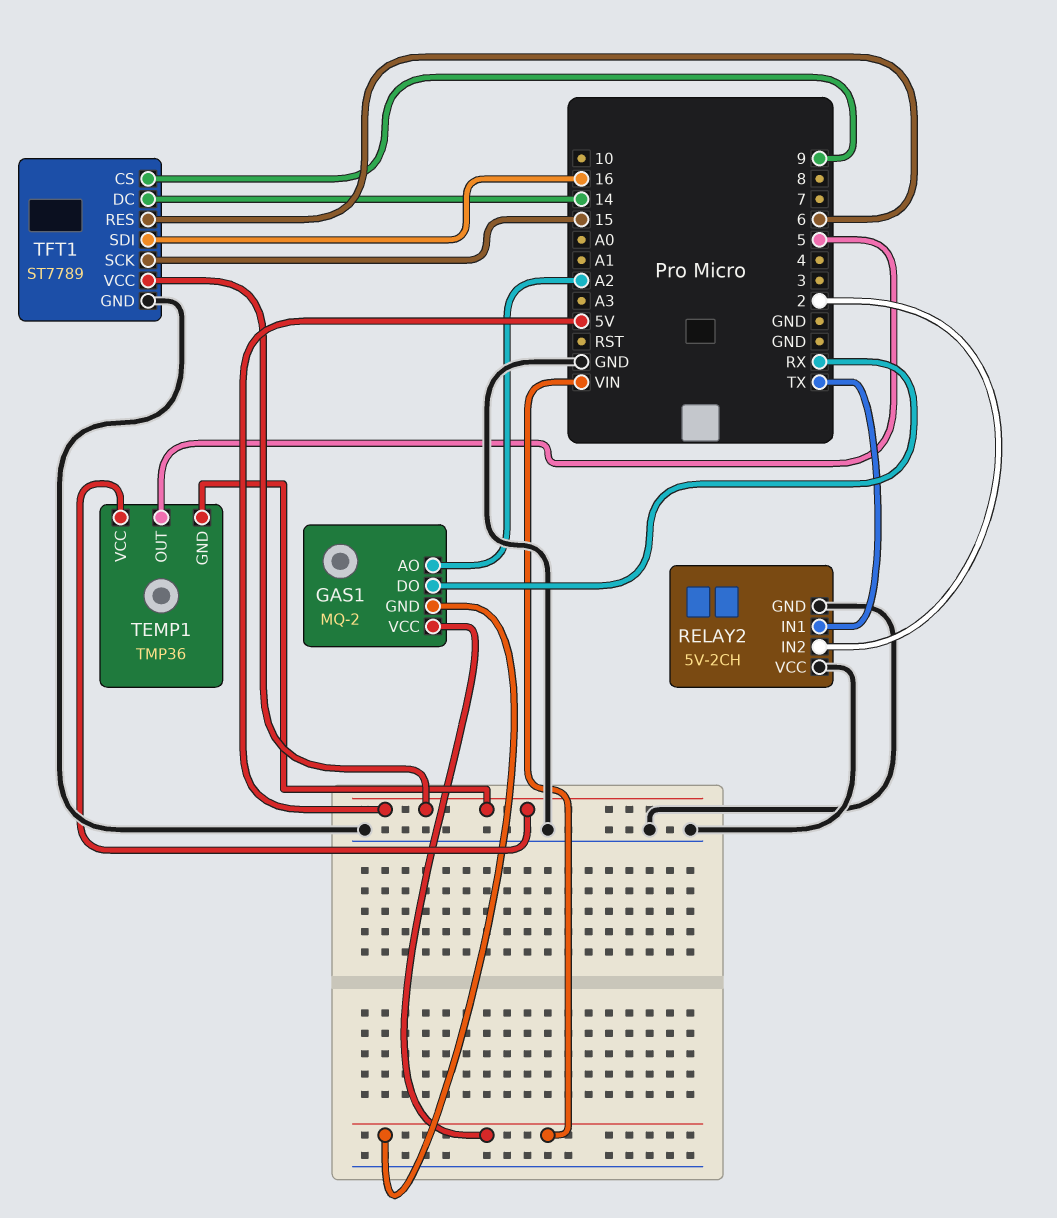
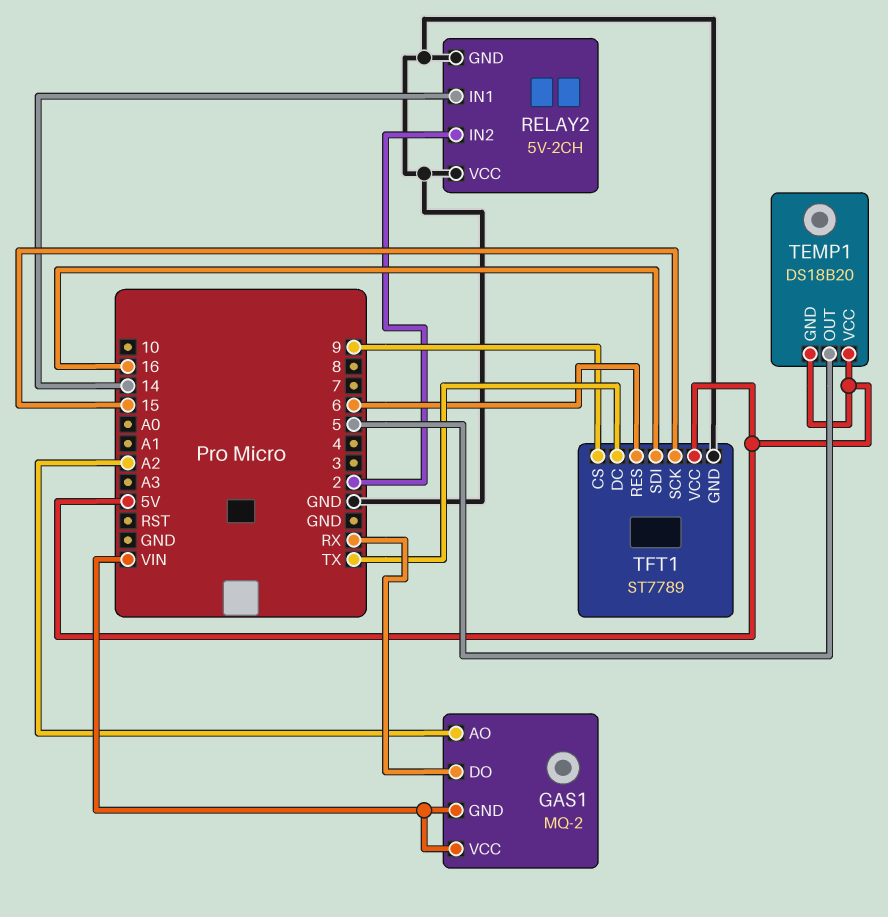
RELAY2 pin IN1: TX -> 14
TEMP1: TMP36 -> DS18B20
TFT1 pin DC: 14 -> TX

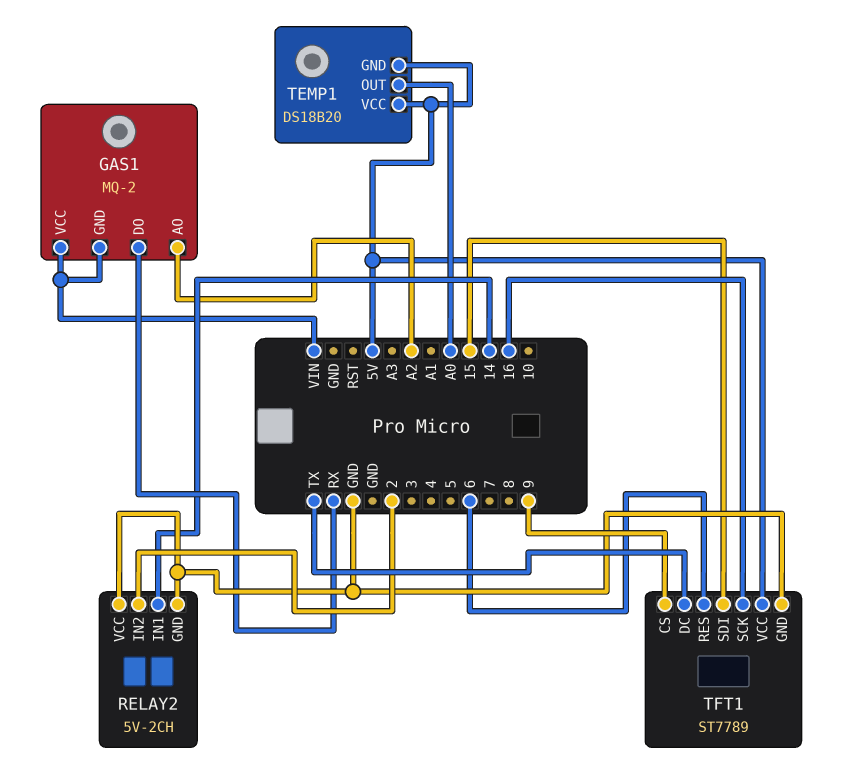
TEMP1 pin OUT: 5 -> A0
TFT1 pin SCK: 15 -> 16
TFT1 pin SDI: 16 -> 15

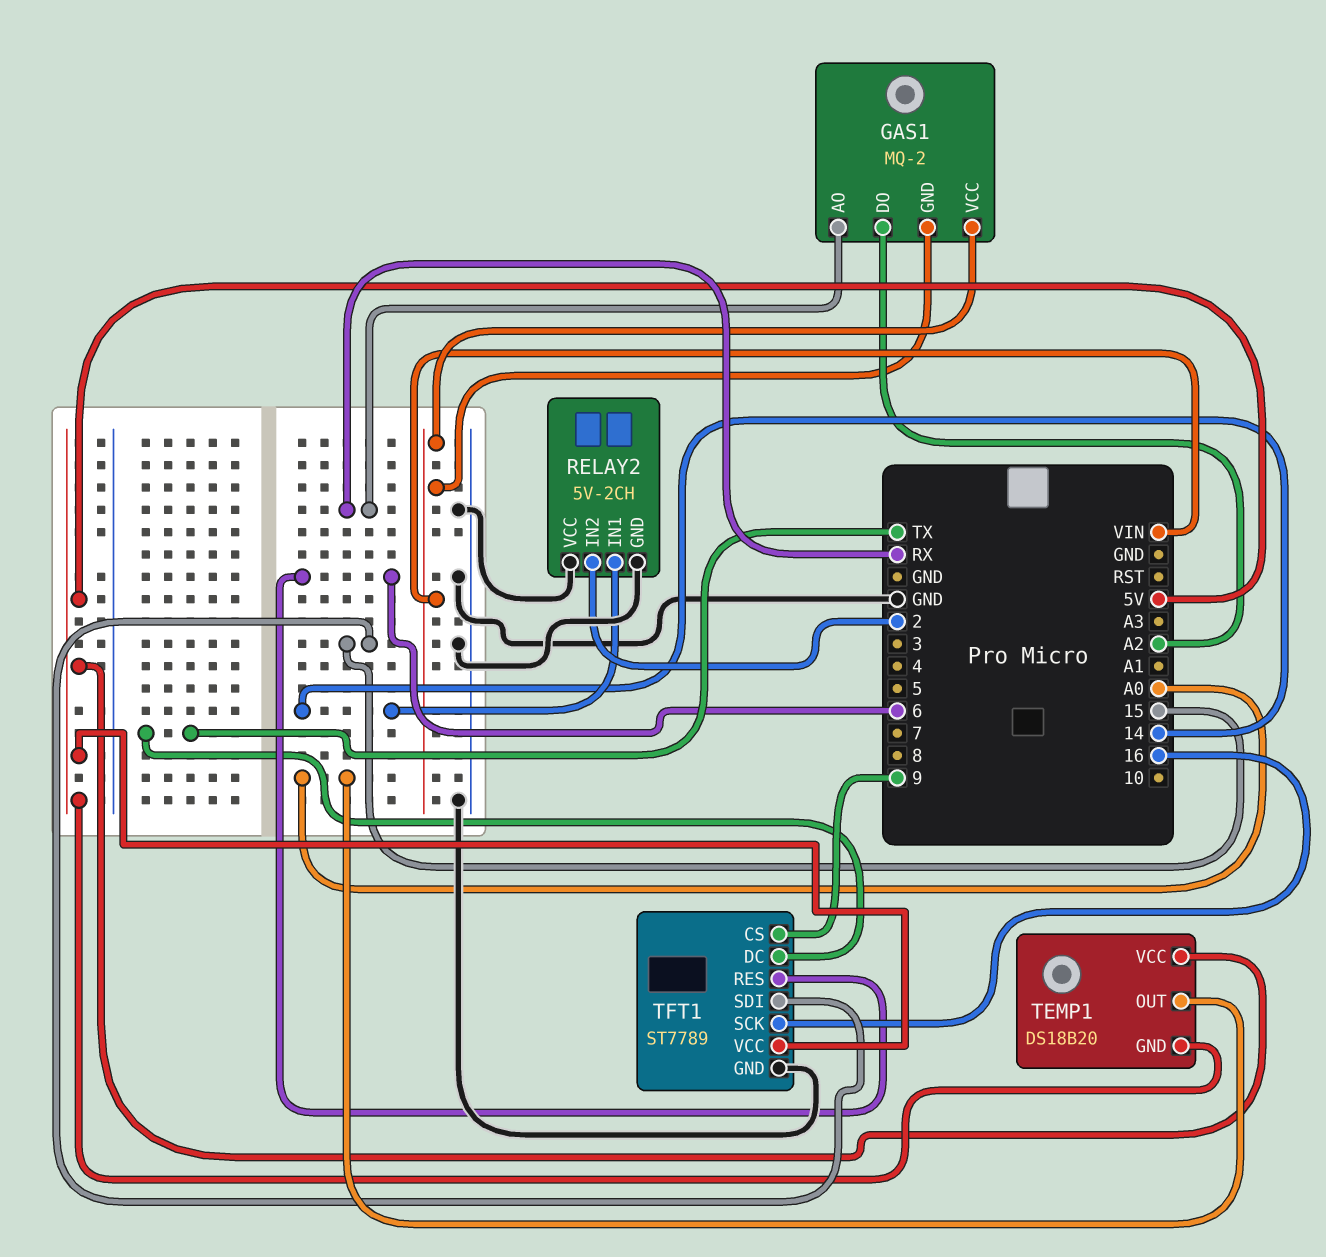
GAS1 pin AO: A2 -> RX
GAS1 pin DO: RX -> A2

